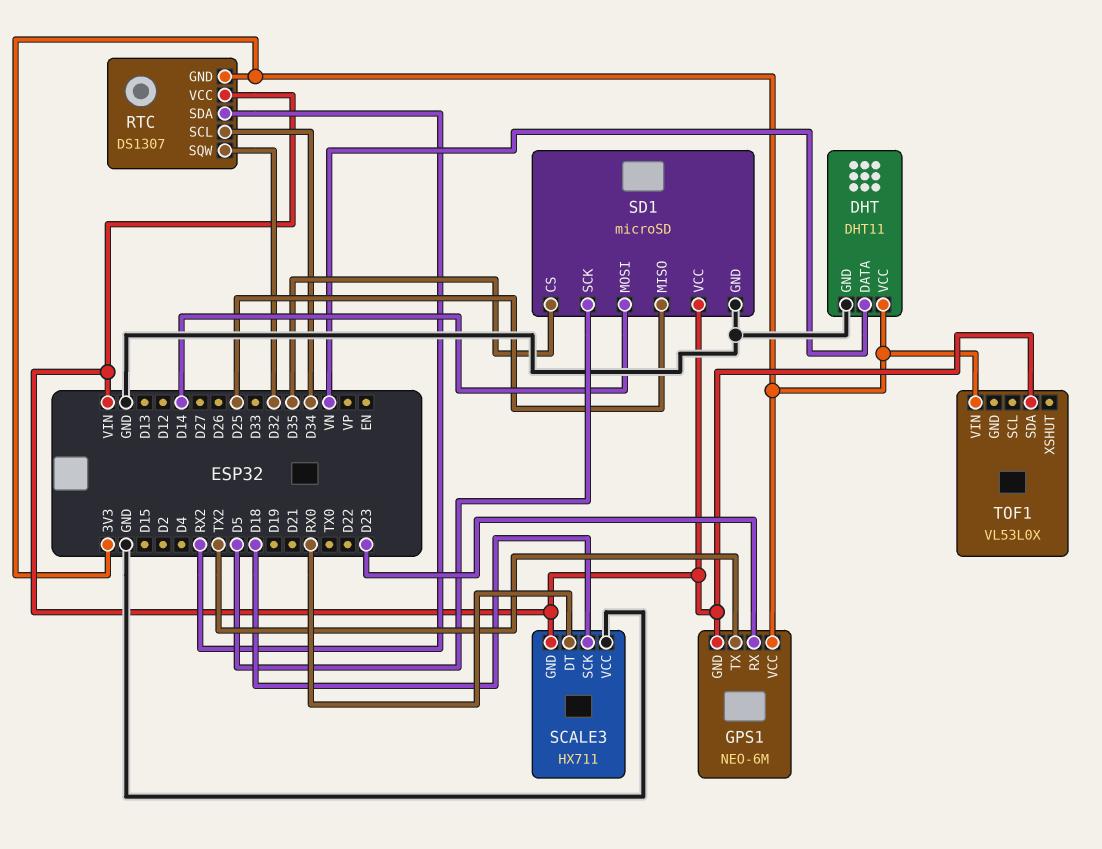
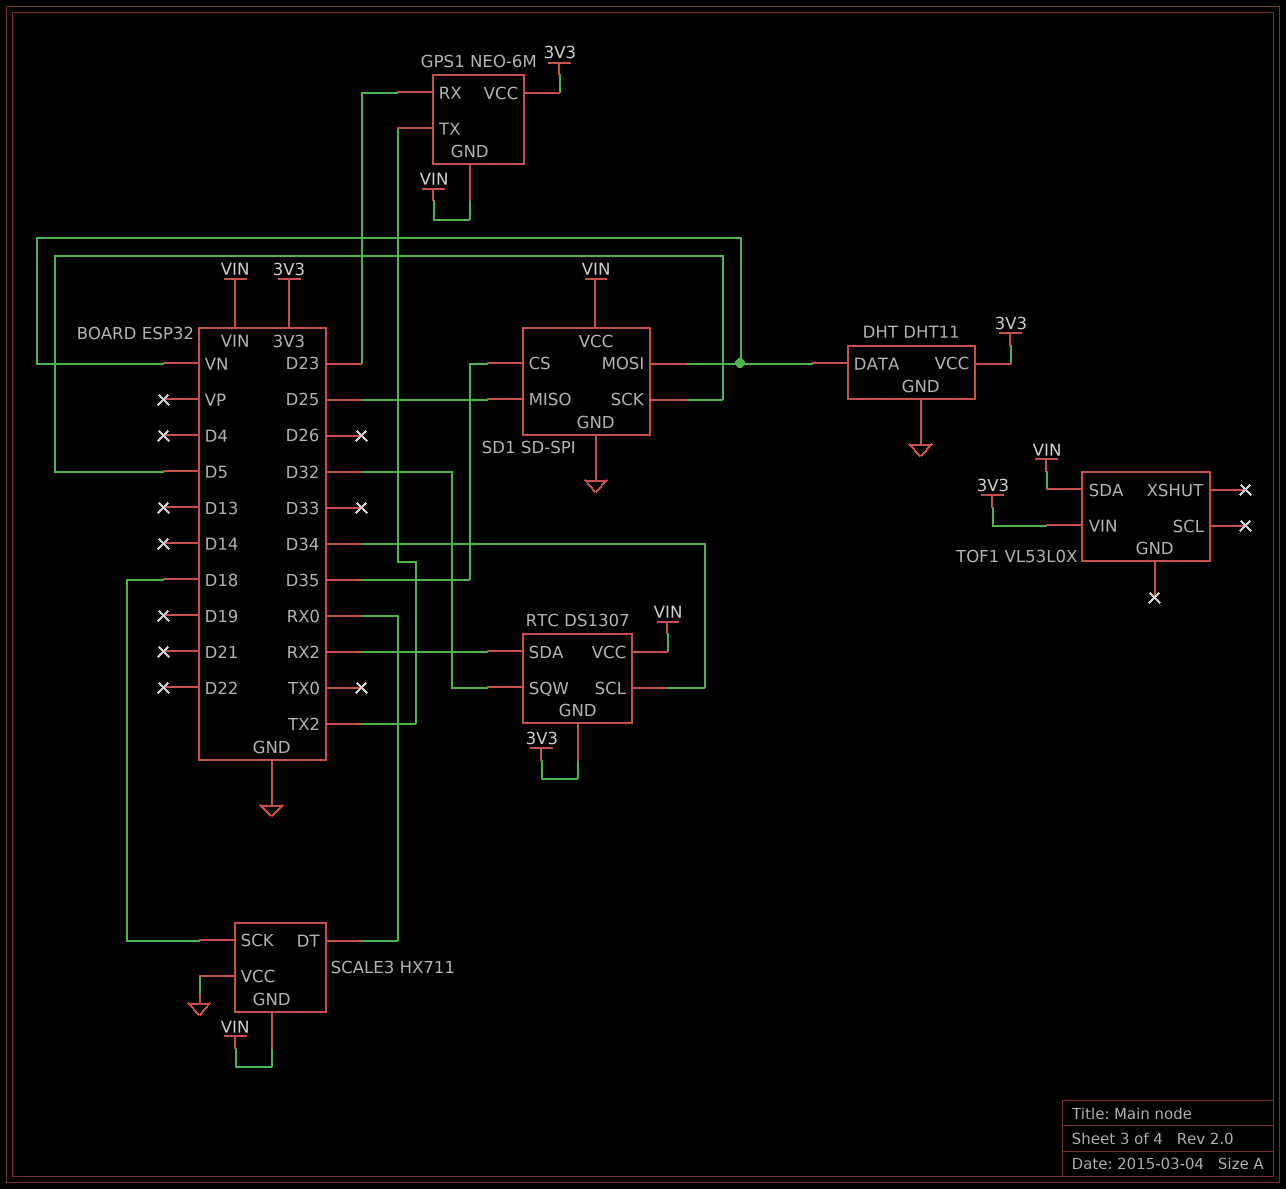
SD1: microSD -> SD-SPI
SD1 pin MOSI: D14 -> VN

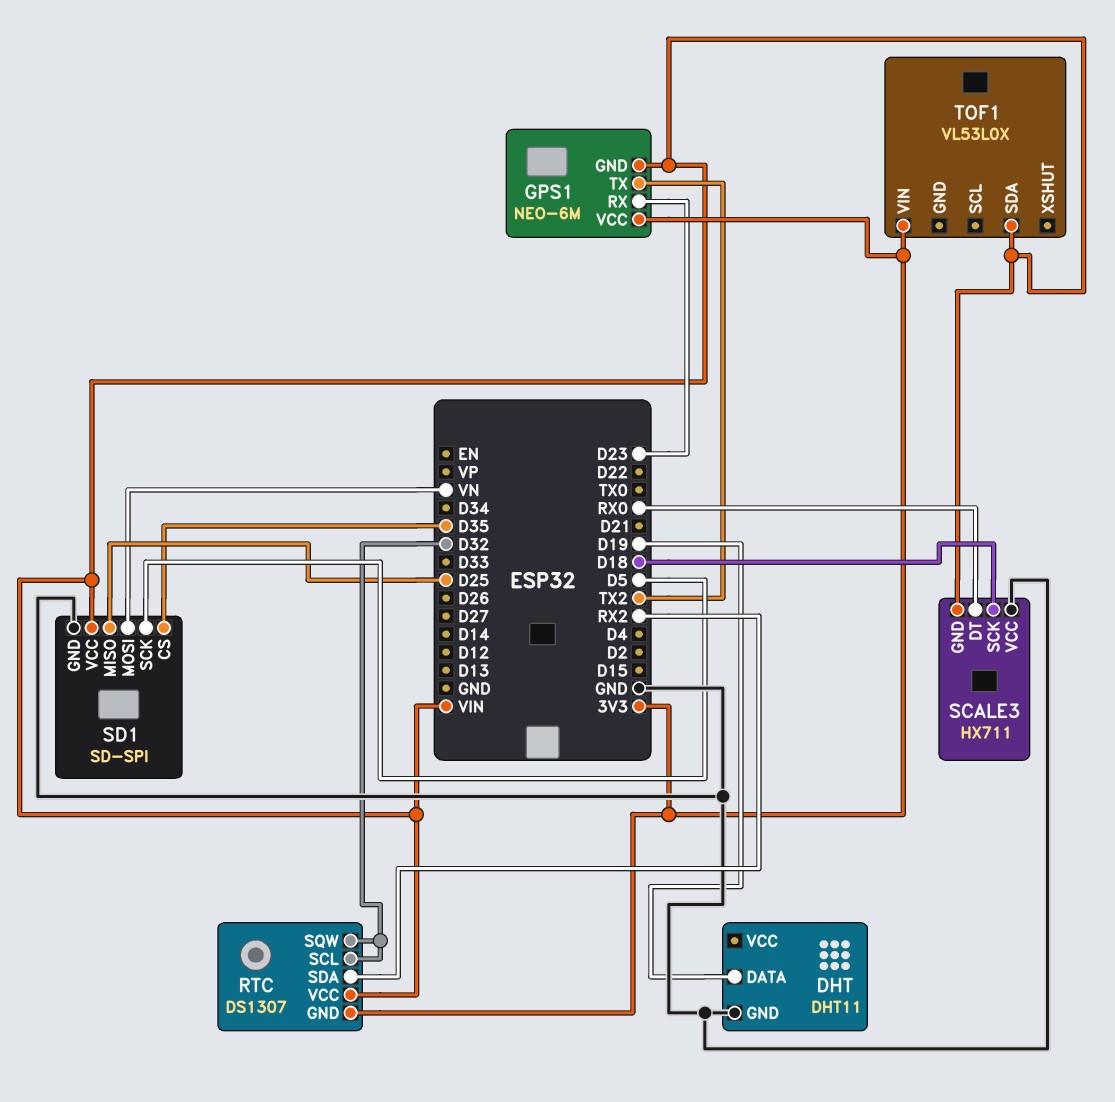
DHT pin DATA: VN -> D19
DHT pin VCC: 3V3 -> none
RTC pin SCL: D34 -> D32

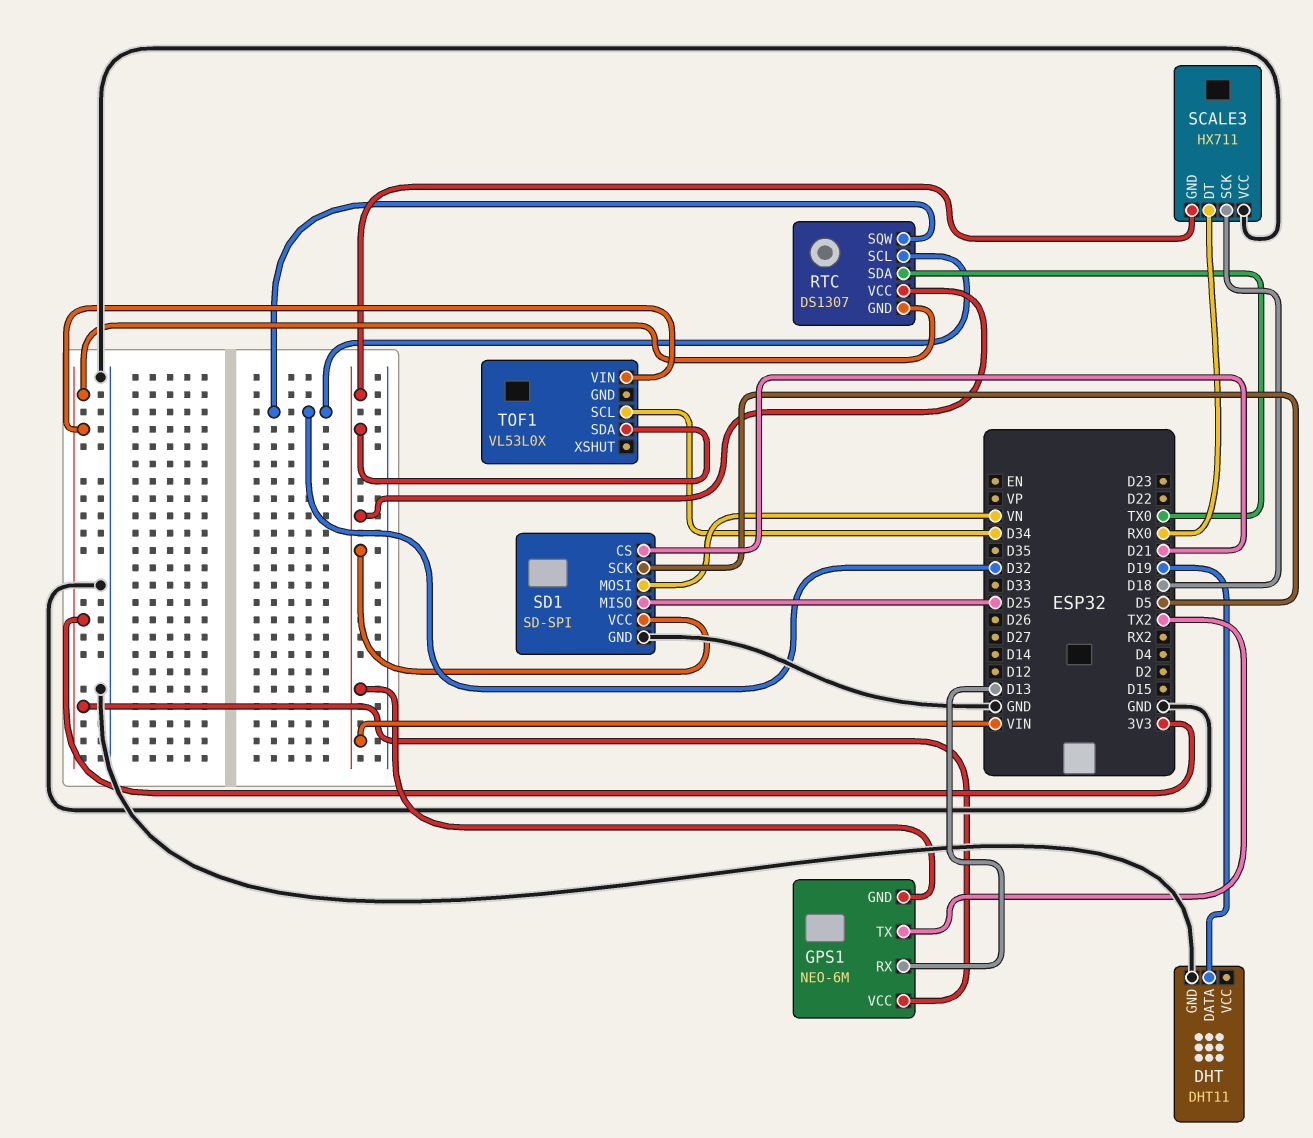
GPS1 pin RX: D23 -> D13
RTC pin SDA: RX2 -> TX0
SD1 pin CS: D35 -> D21
TOF1 pin SCL: none -> D34

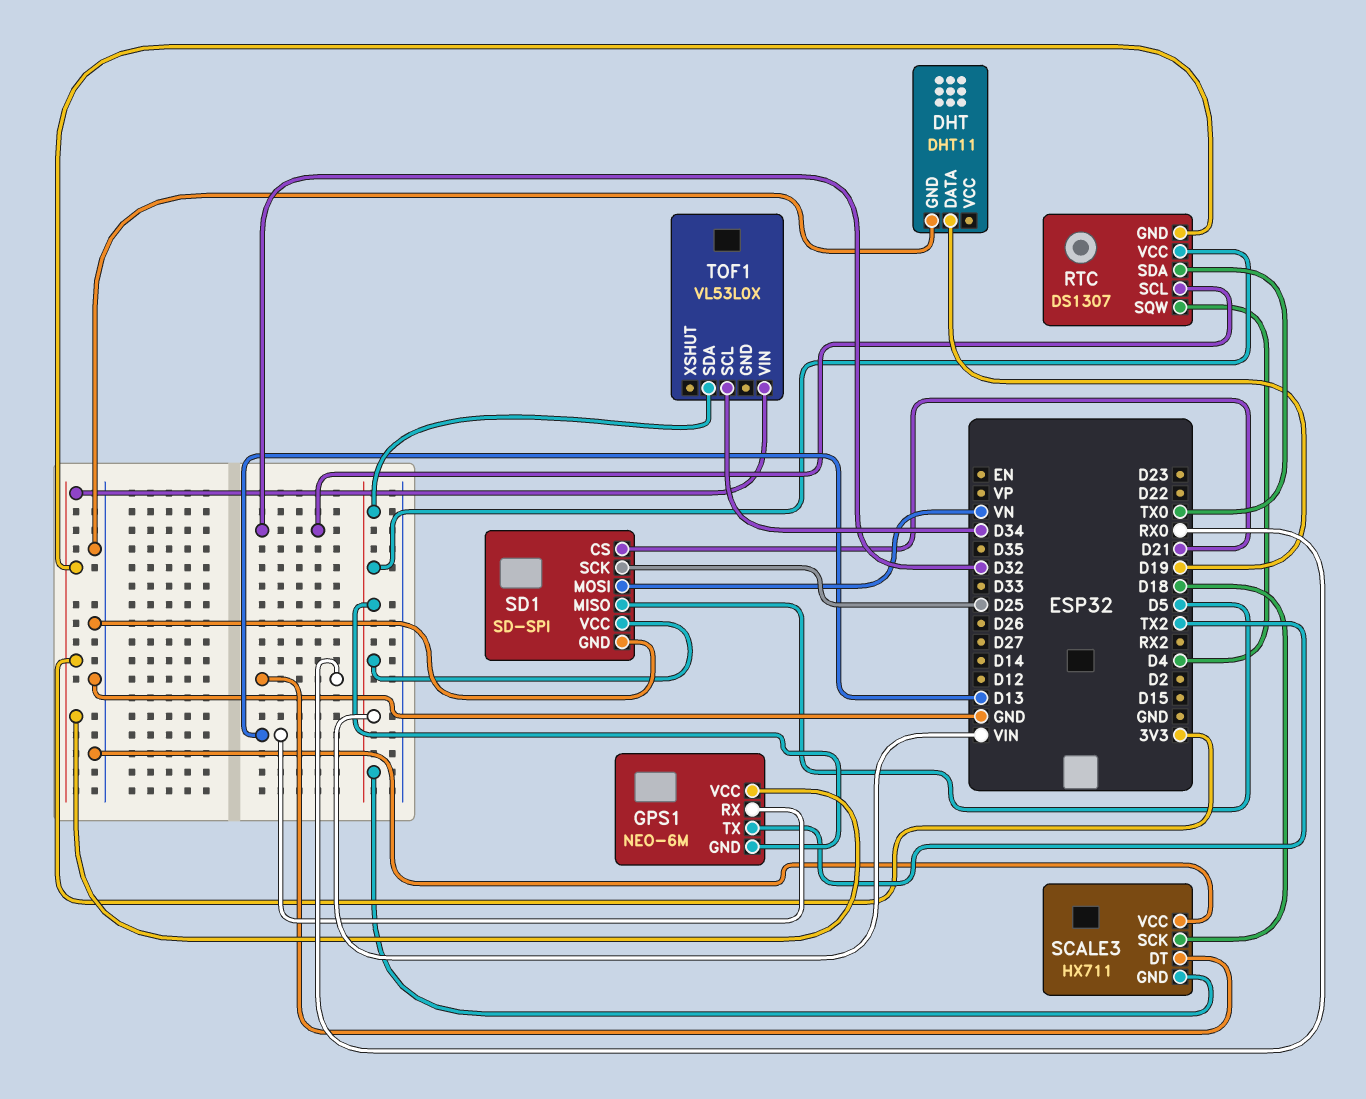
RTC pin SQW: D32 -> D4
SD1 pin MISO: D25 -> D5
SD1 pin SCK: D5 -> D25

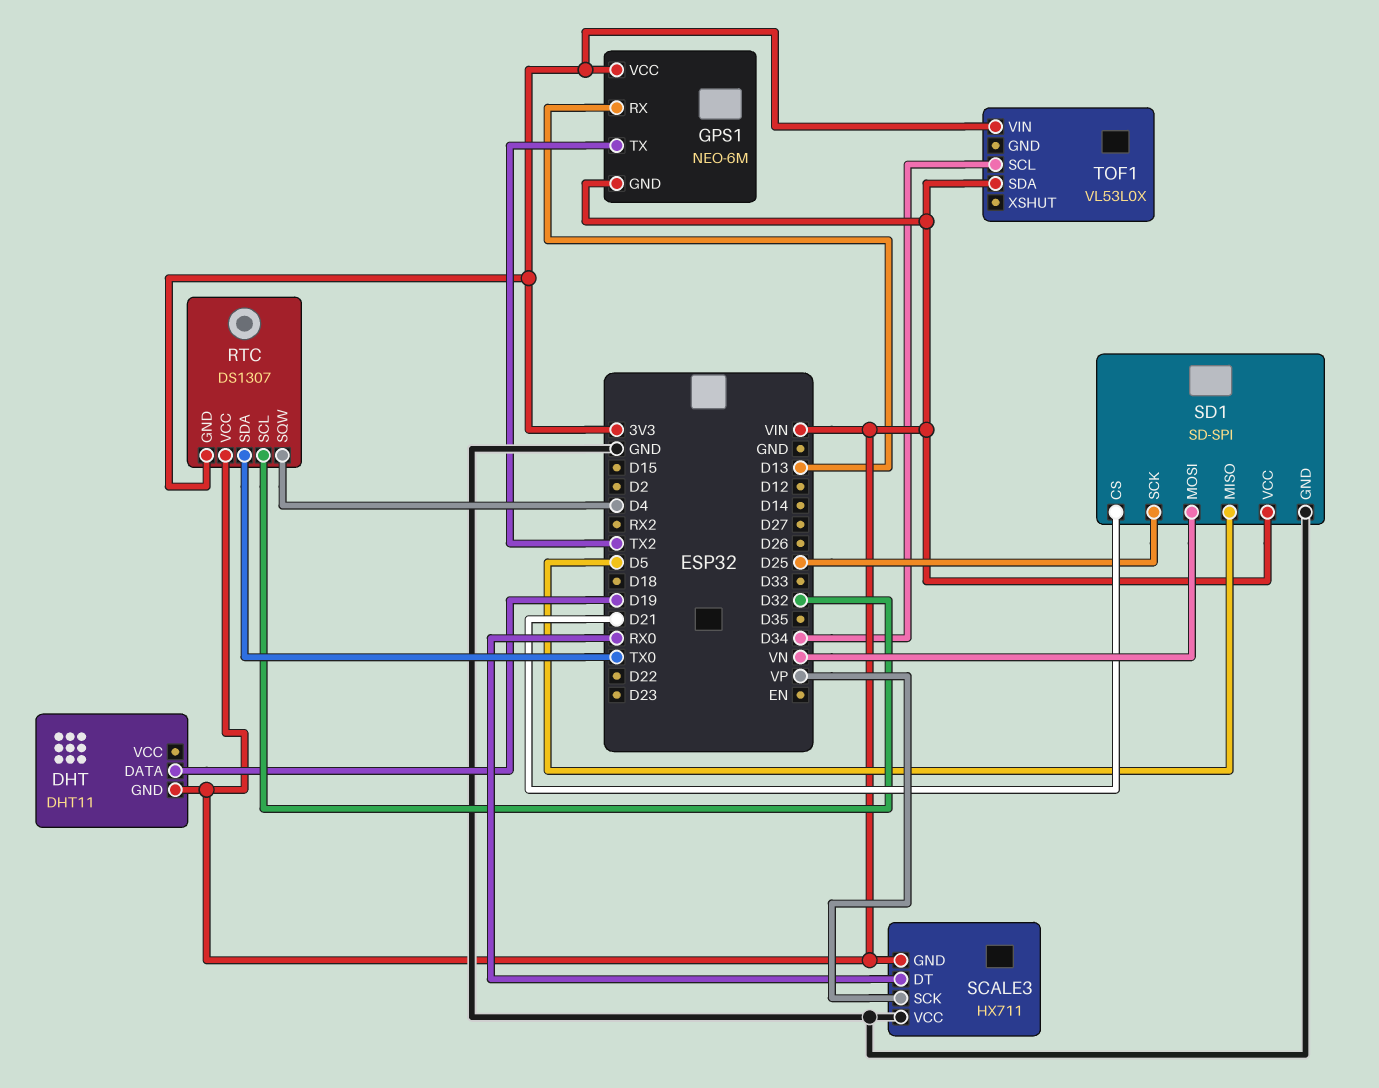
DHT pin GND: GND -> VIN
SCALE3 pin SCK: D18 -> VP

